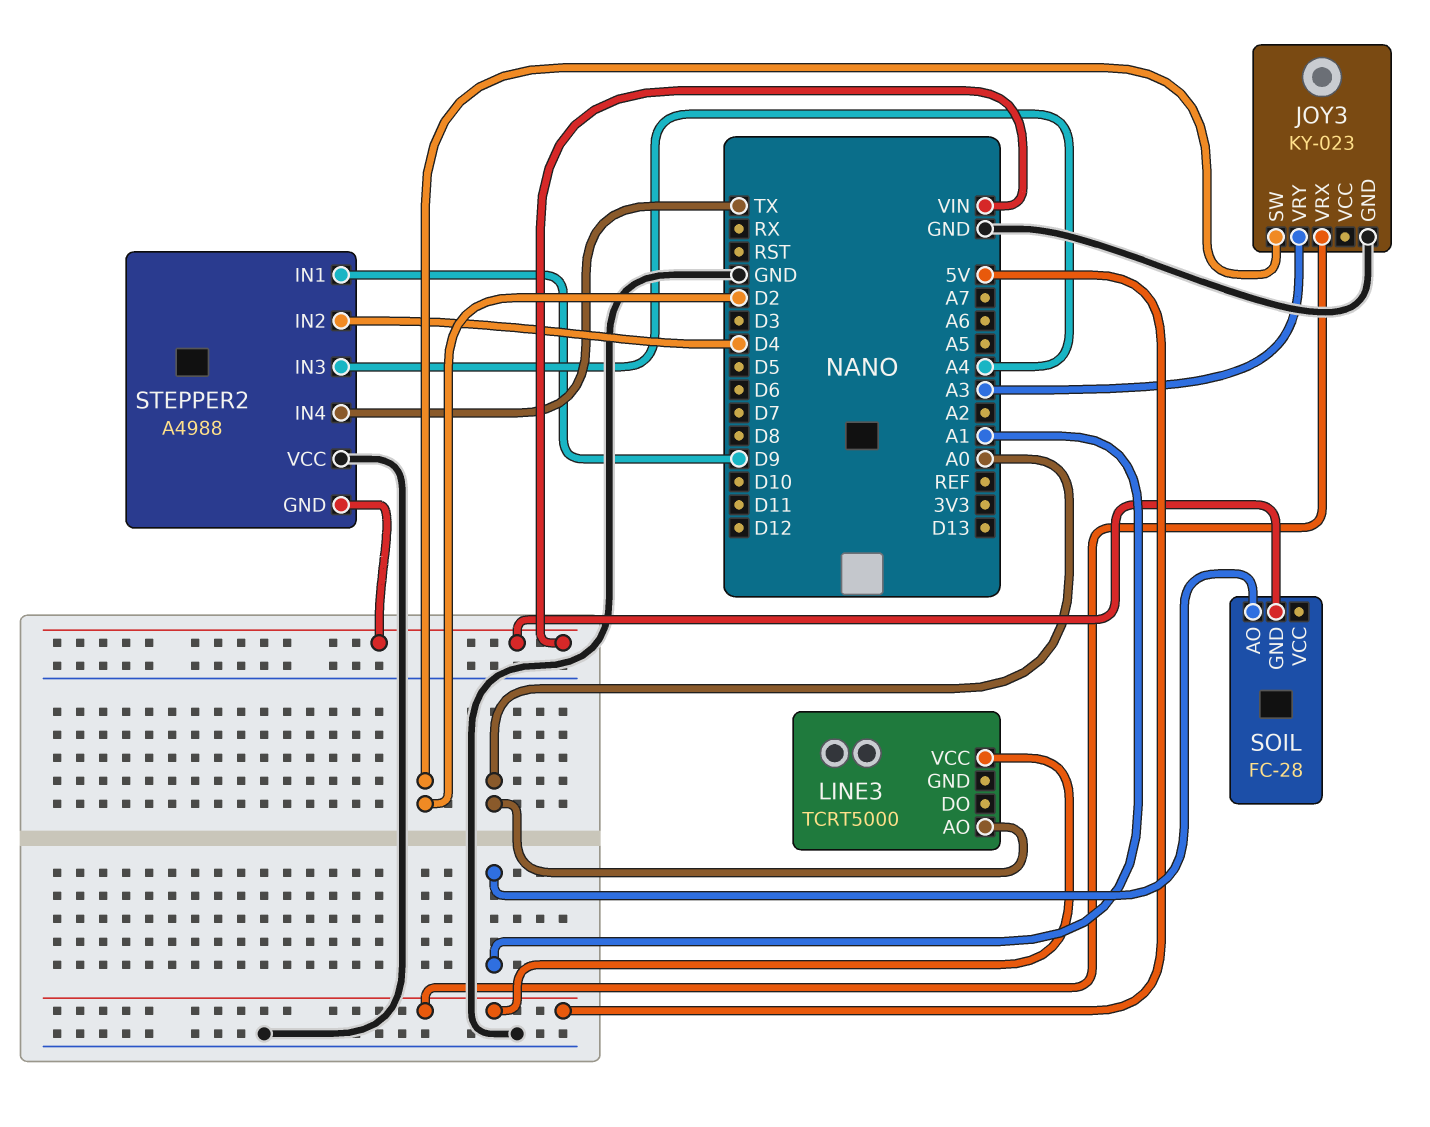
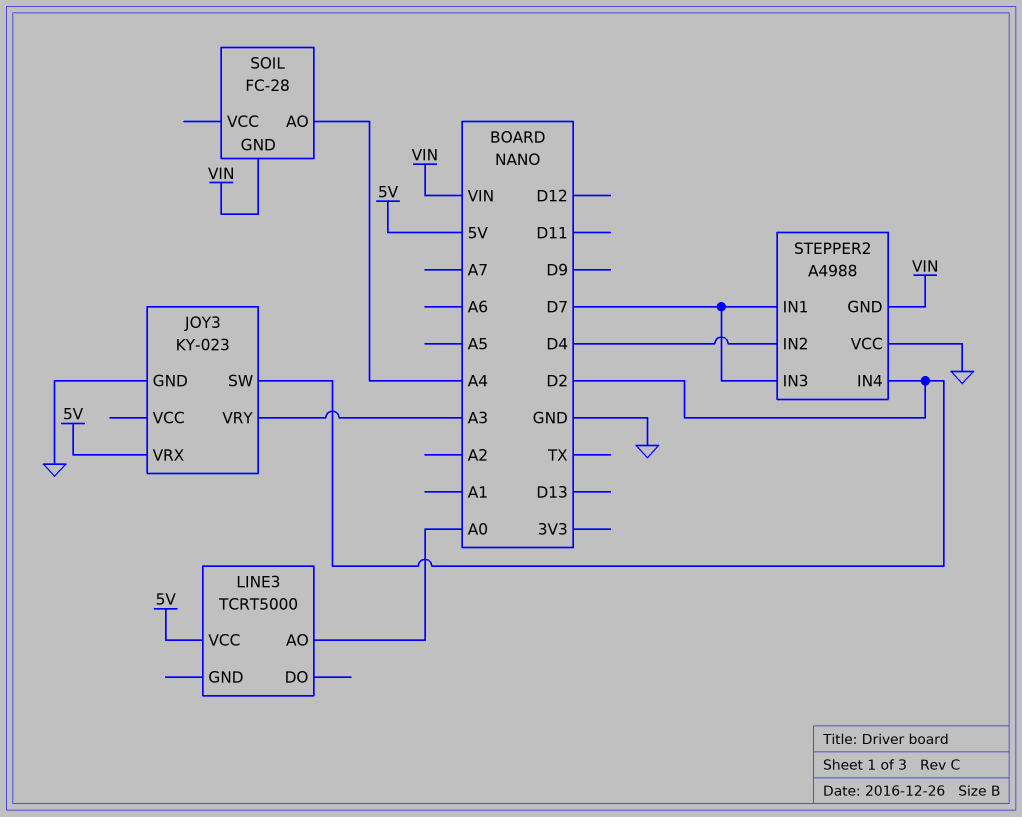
SOIL pin AO: A1 -> A4
STEPPER2 pin IN1: D9 -> D7
STEPPER2 pin IN3: A4 -> D7
STEPPER2 pin IN4: TX -> D2

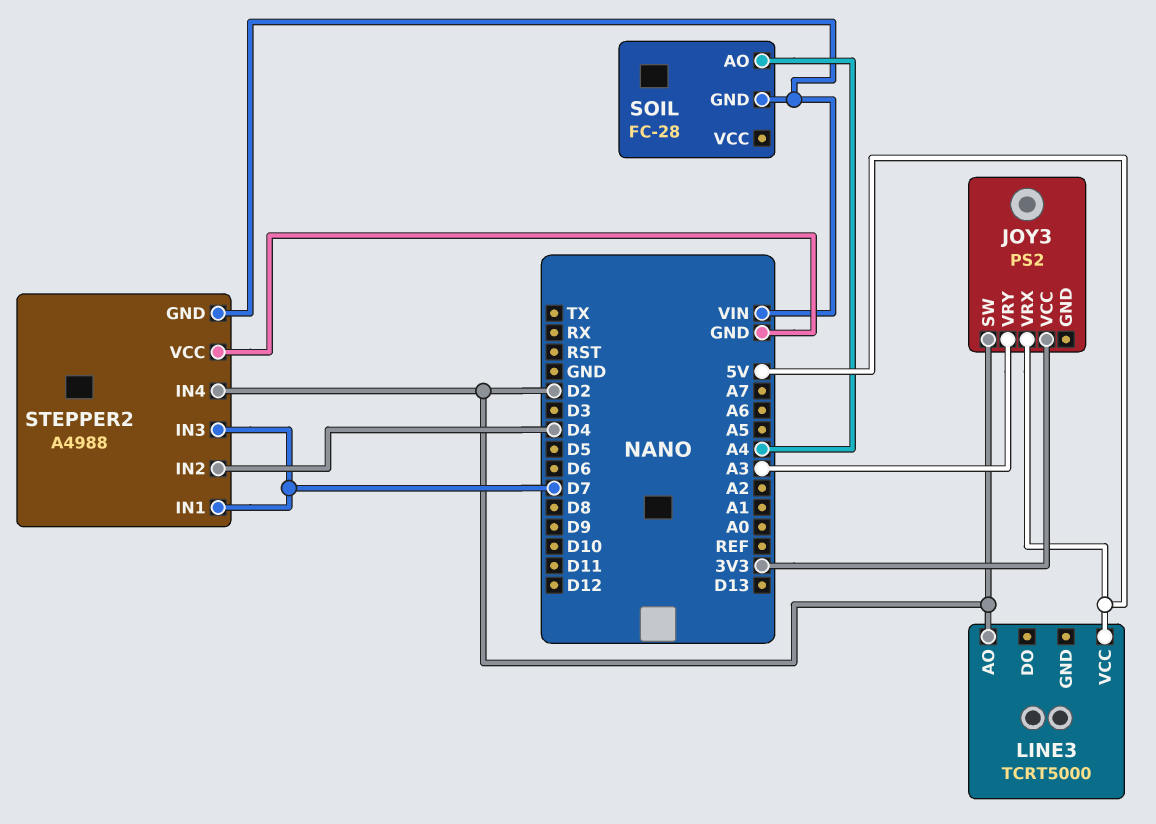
JOY3: KY-023 -> PS2
JOY3 pin GND: GND -> none
JOY3 pin VCC: none -> 3V3
LINE3 pin AO: A0 -> D2

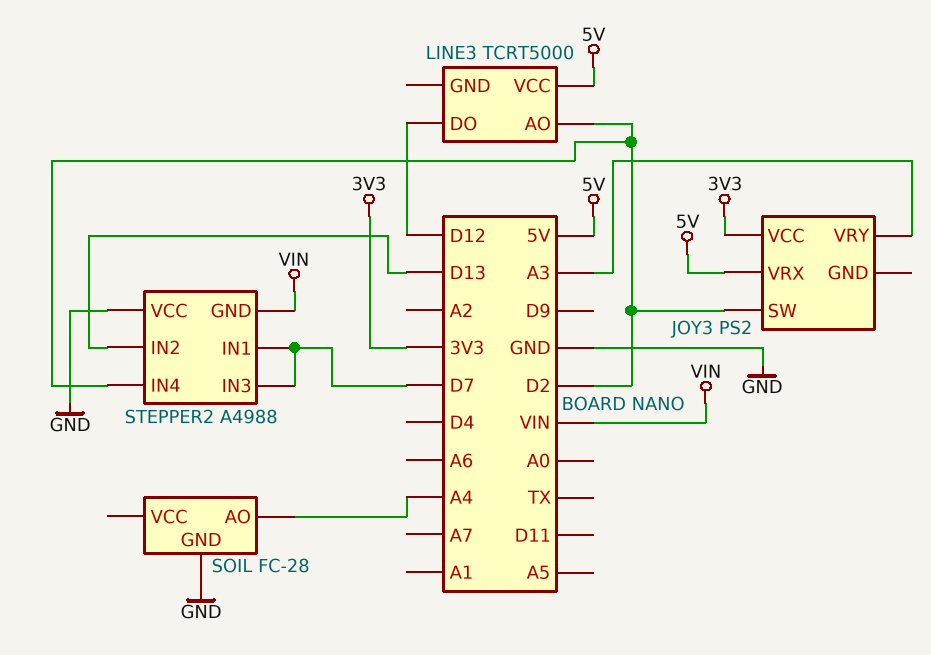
LINE3 pin DO: none -> D12
SOIL pin GND: VIN -> GND
STEPPER2 pin IN2: D4 -> D13

